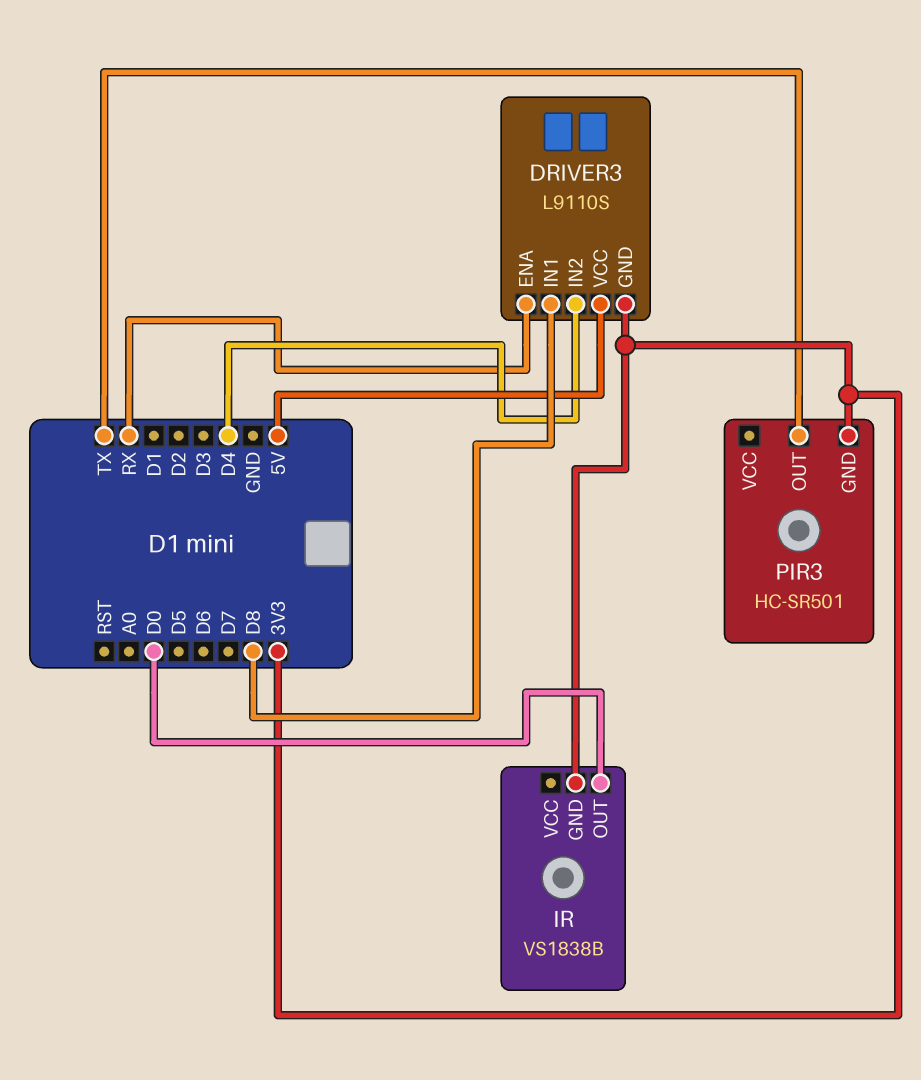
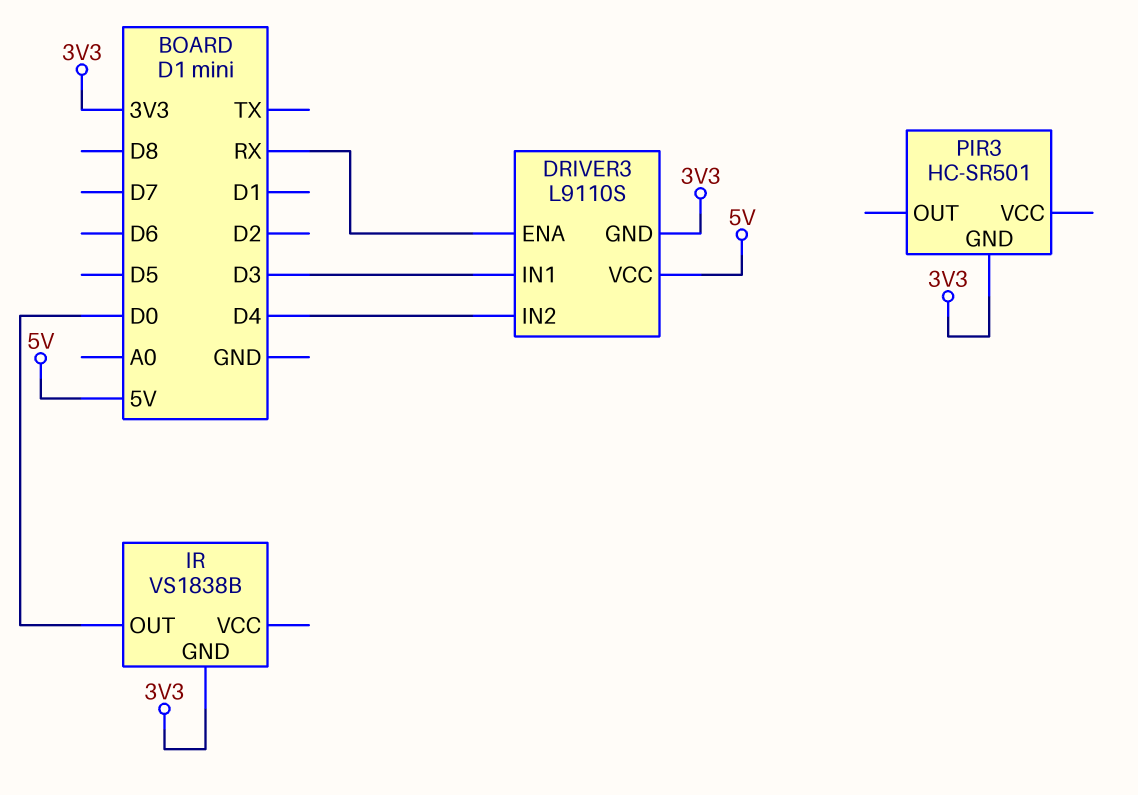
DRIVER3 pin IN1: D8 -> D3
PIR3 pin OUT: TX -> none

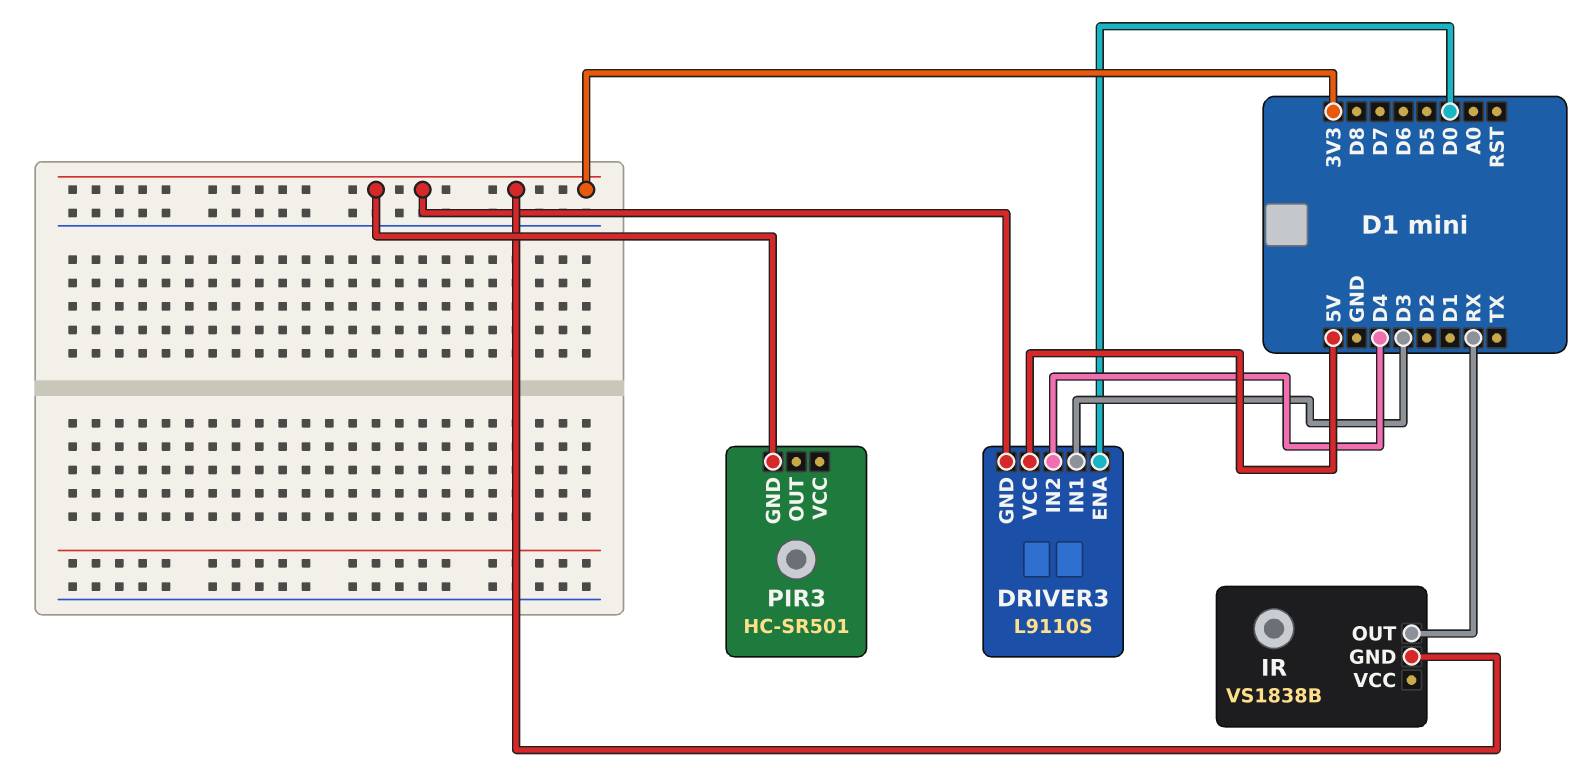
DRIVER3 pin ENA: RX -> D0
IR pin OUT: D0 -> RX

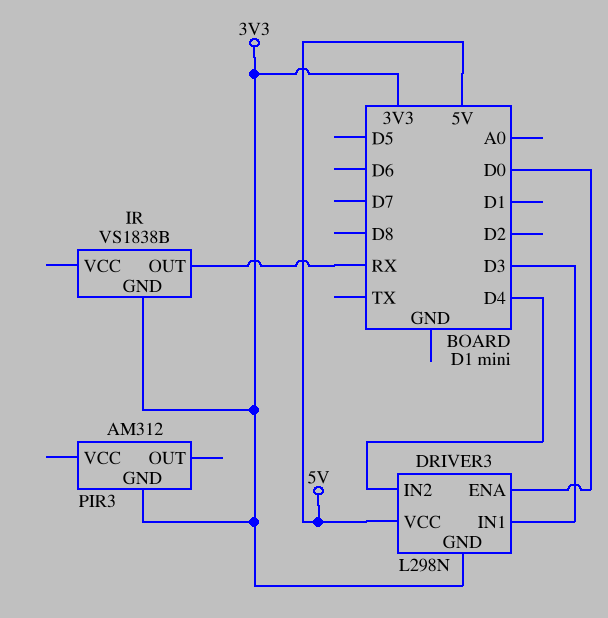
DRIVER3: L9110S -> L298N
PIR3: HC-SR501 -> AM312

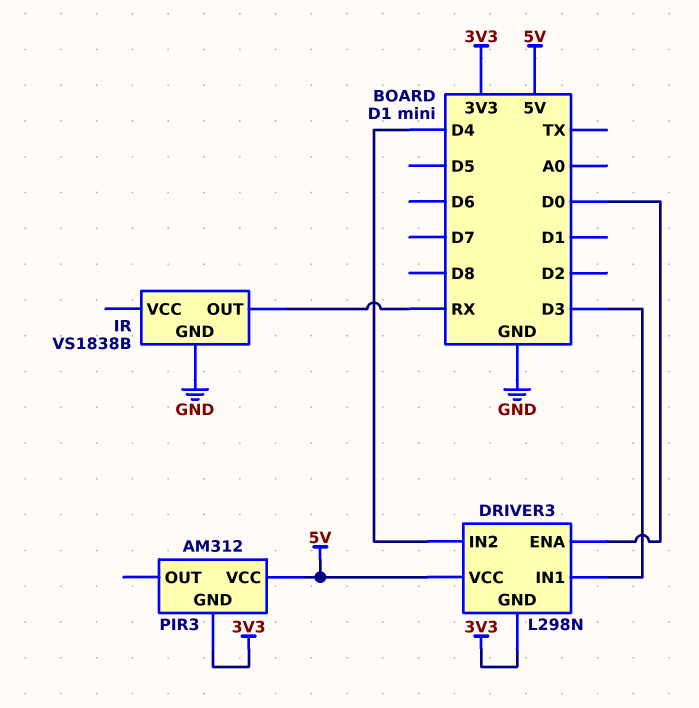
IR pin GND: 3V3 -> GND
PIR3 pin VCC: none -> 5V

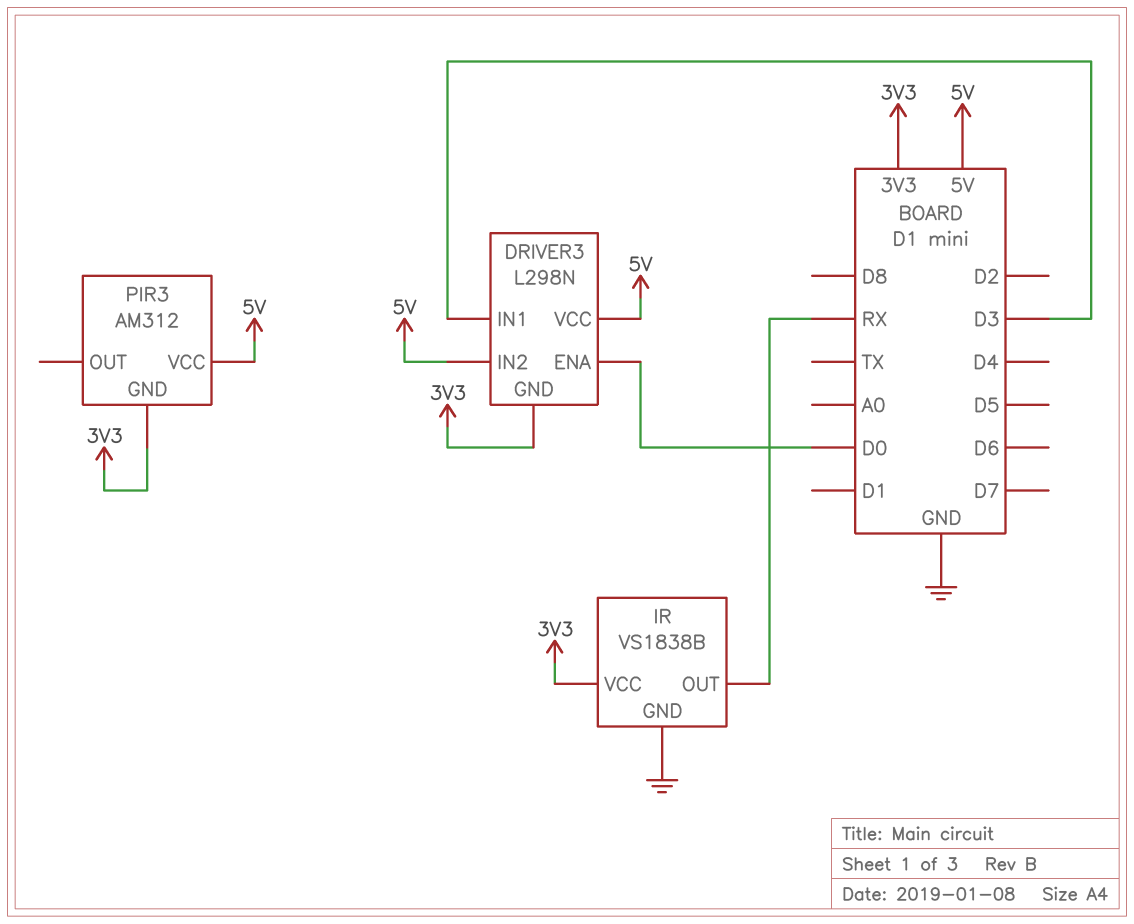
DRIVER3 pin IN2: D4 -> 5V
IR pin VCC: none -> 3V3

